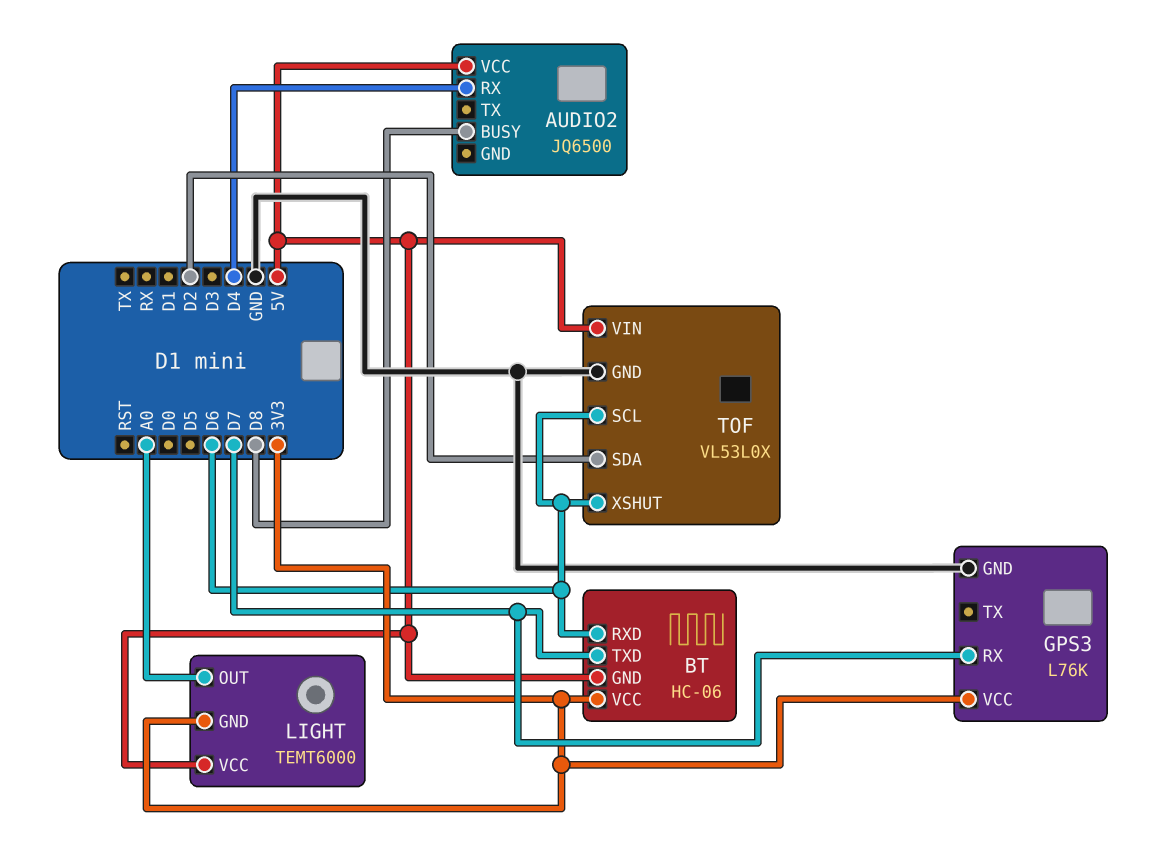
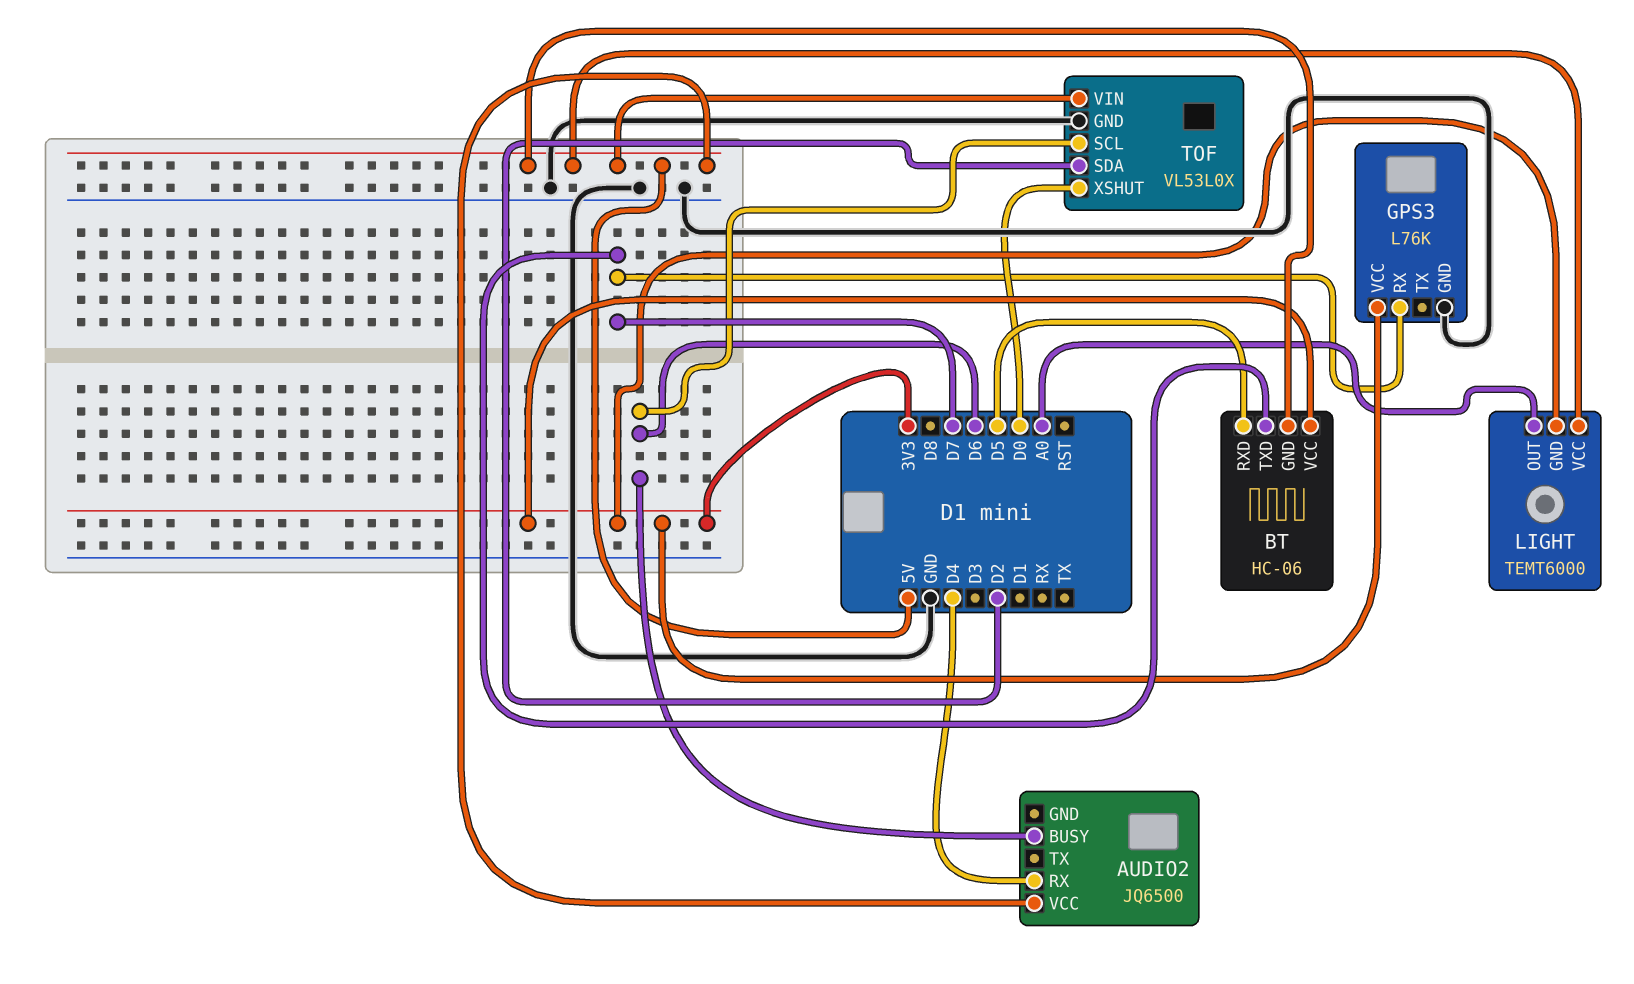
AUDIO2 pin BUSY: D8 -> D6
BT pin RXD: D6 -> D5
TOF pin XSHUT: D6 -> D0

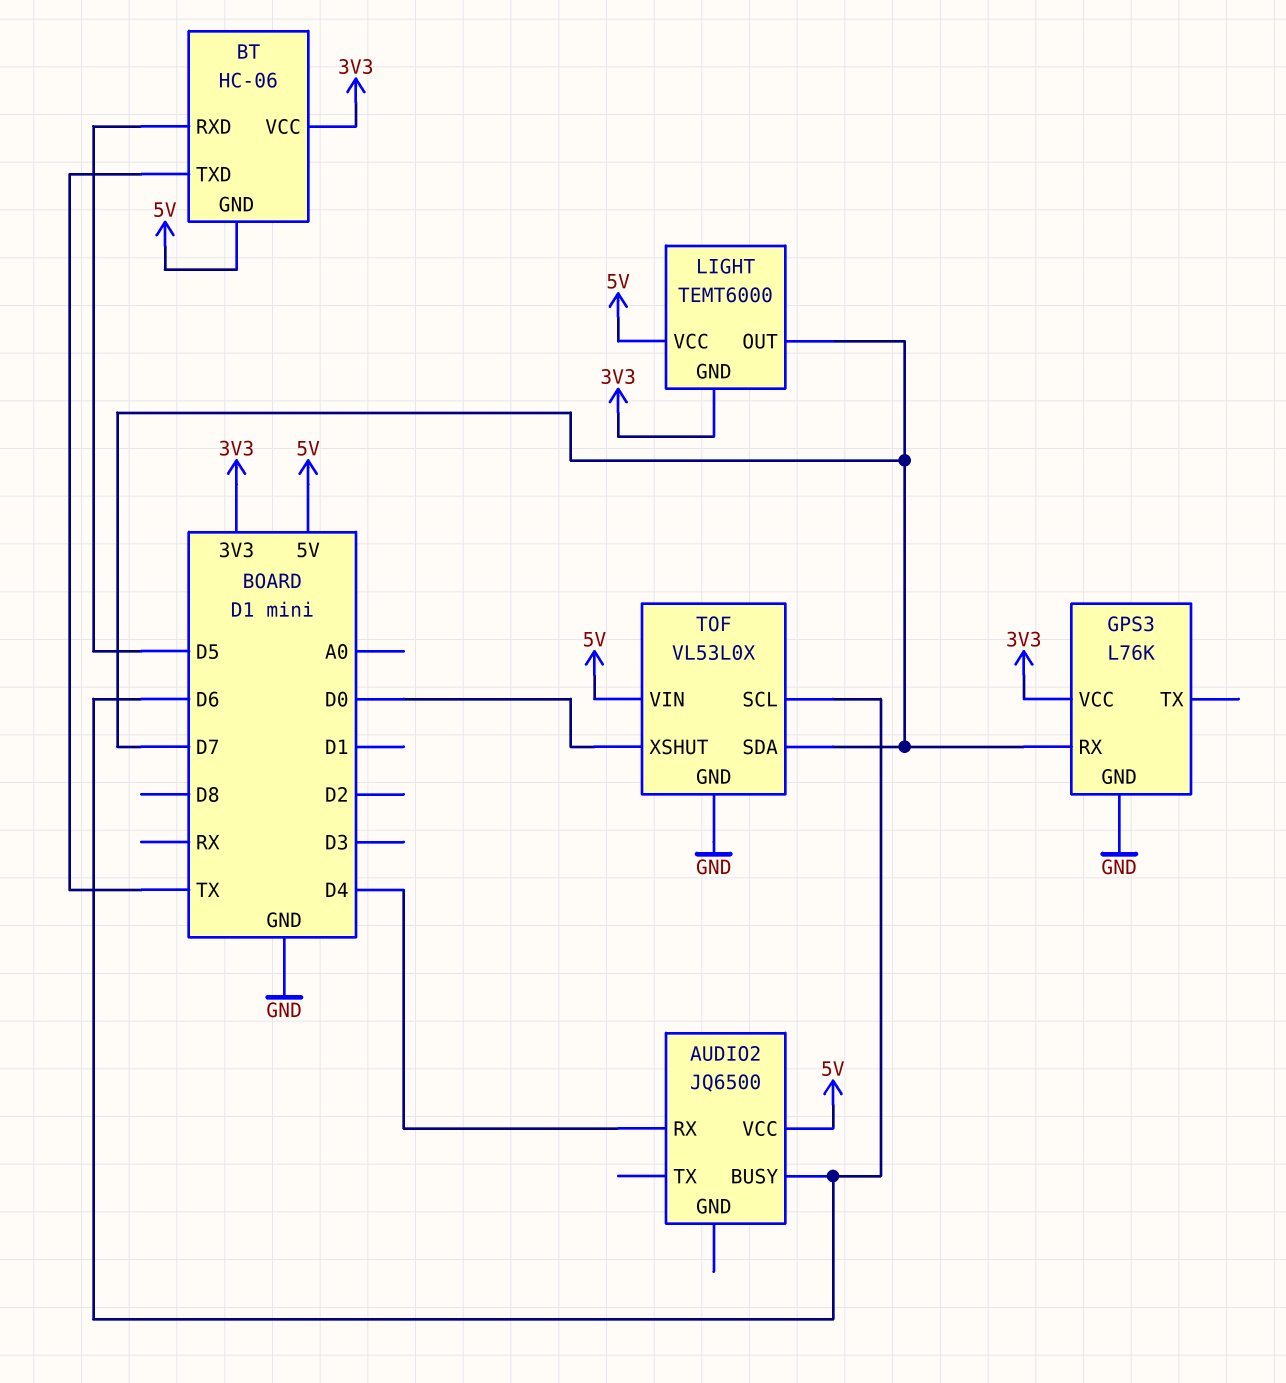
BT pin TXD: D7 -> TX
LIGHT pin OUT: A0 -> D7
TOF pin SDA: D2 -> D7

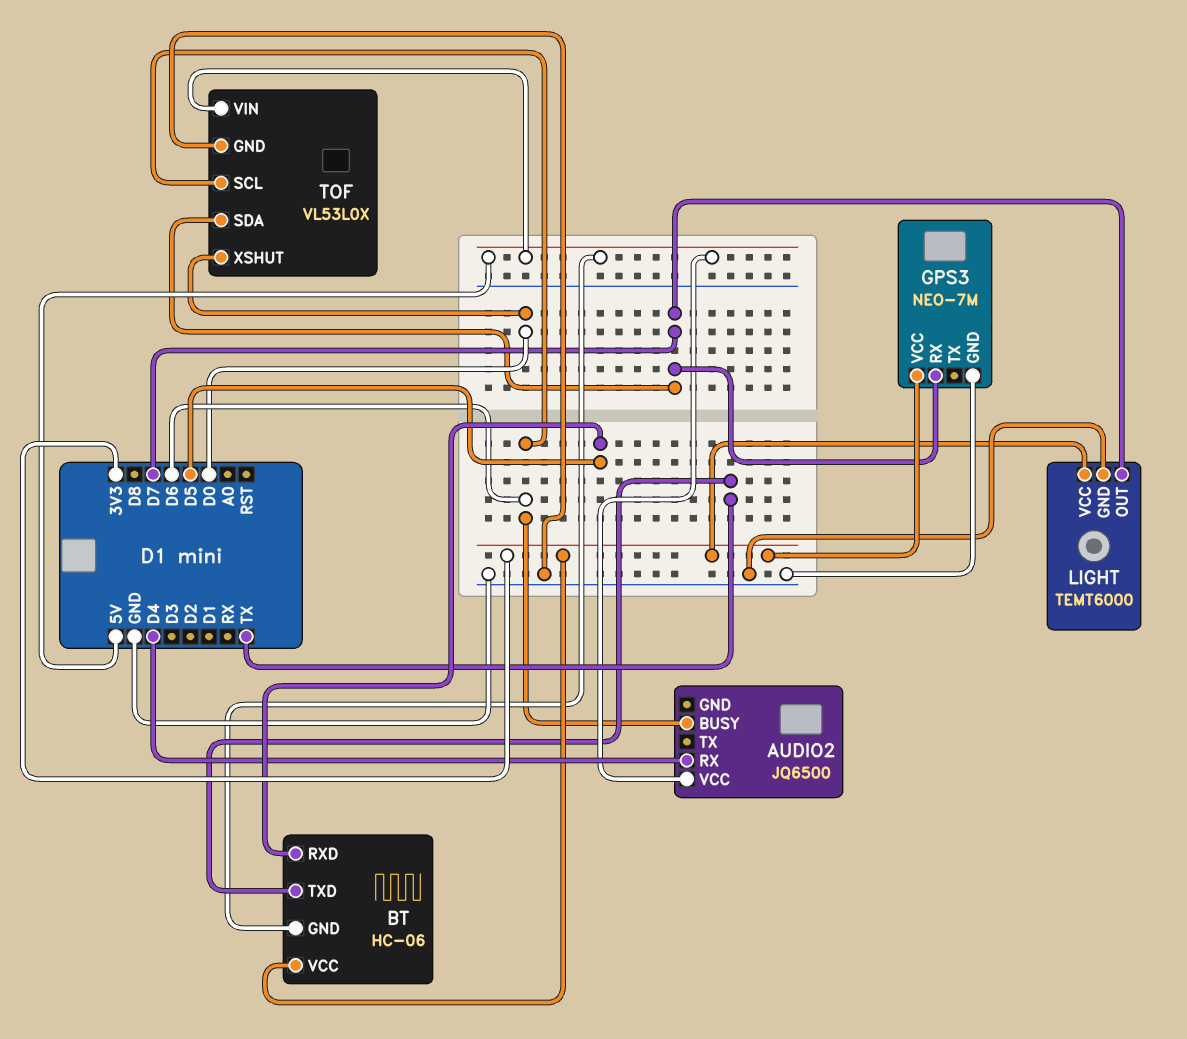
GPS3: L76K -> NEO-7M
LIGHT pin GND: 3V3 -> GND
LIGHT pin VCC: 5V -> 3V3

